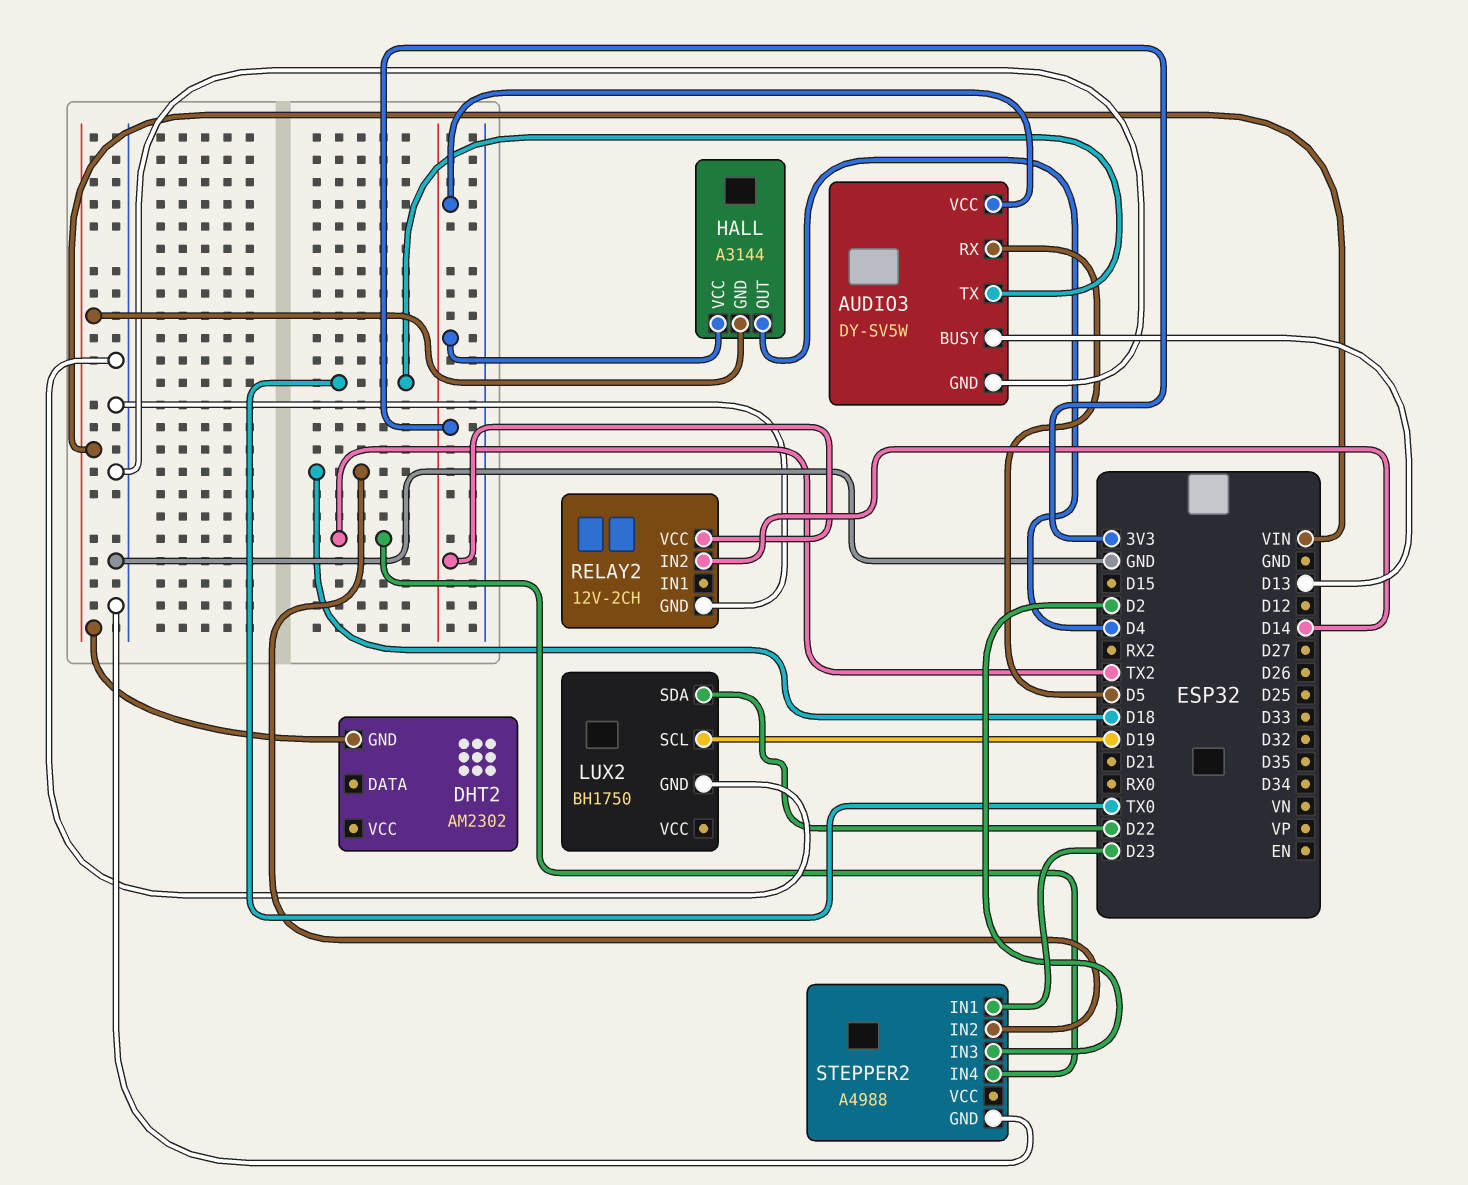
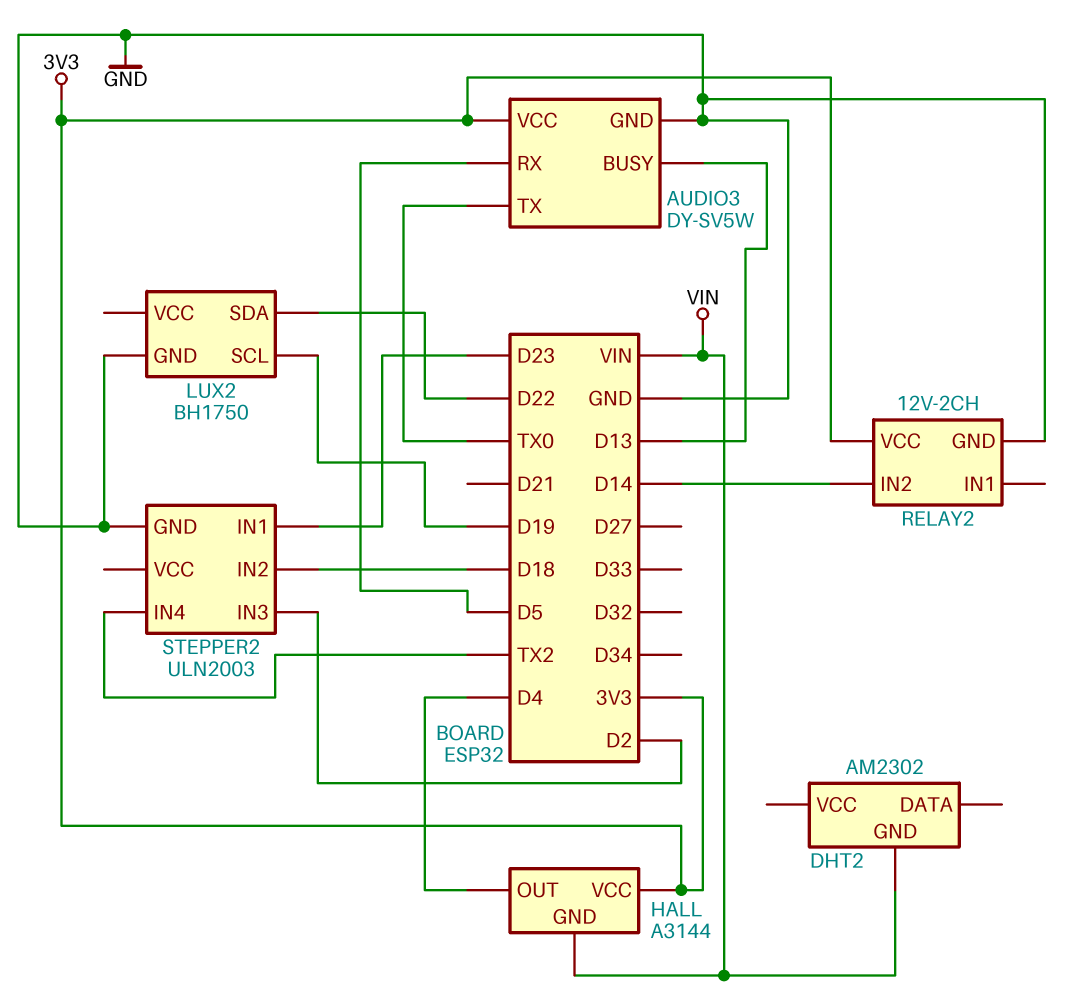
STEPPER2: A4988 -> ULN2003

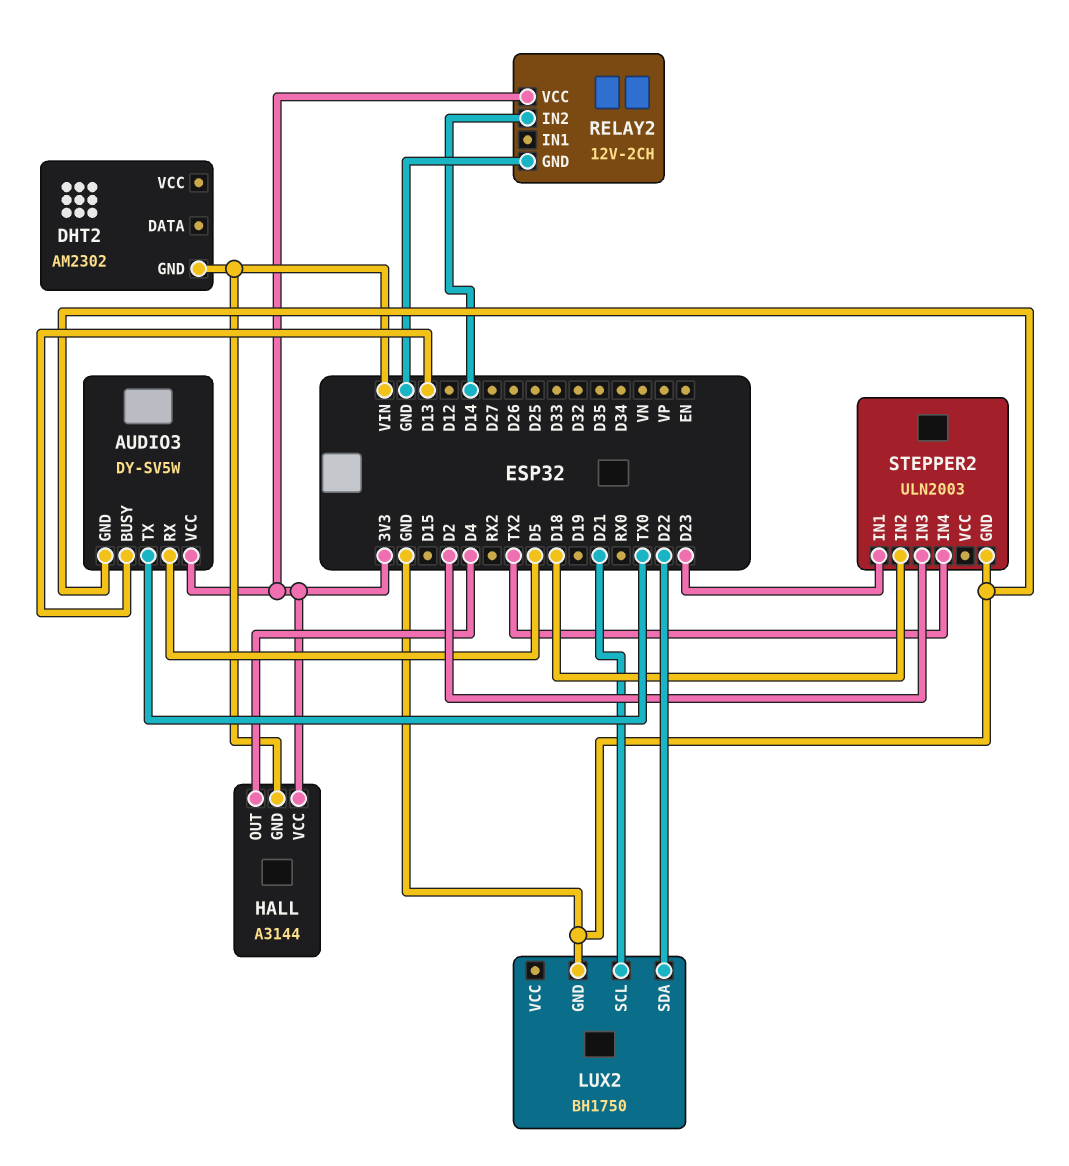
LUX2 pin SCL: D19 -> D21

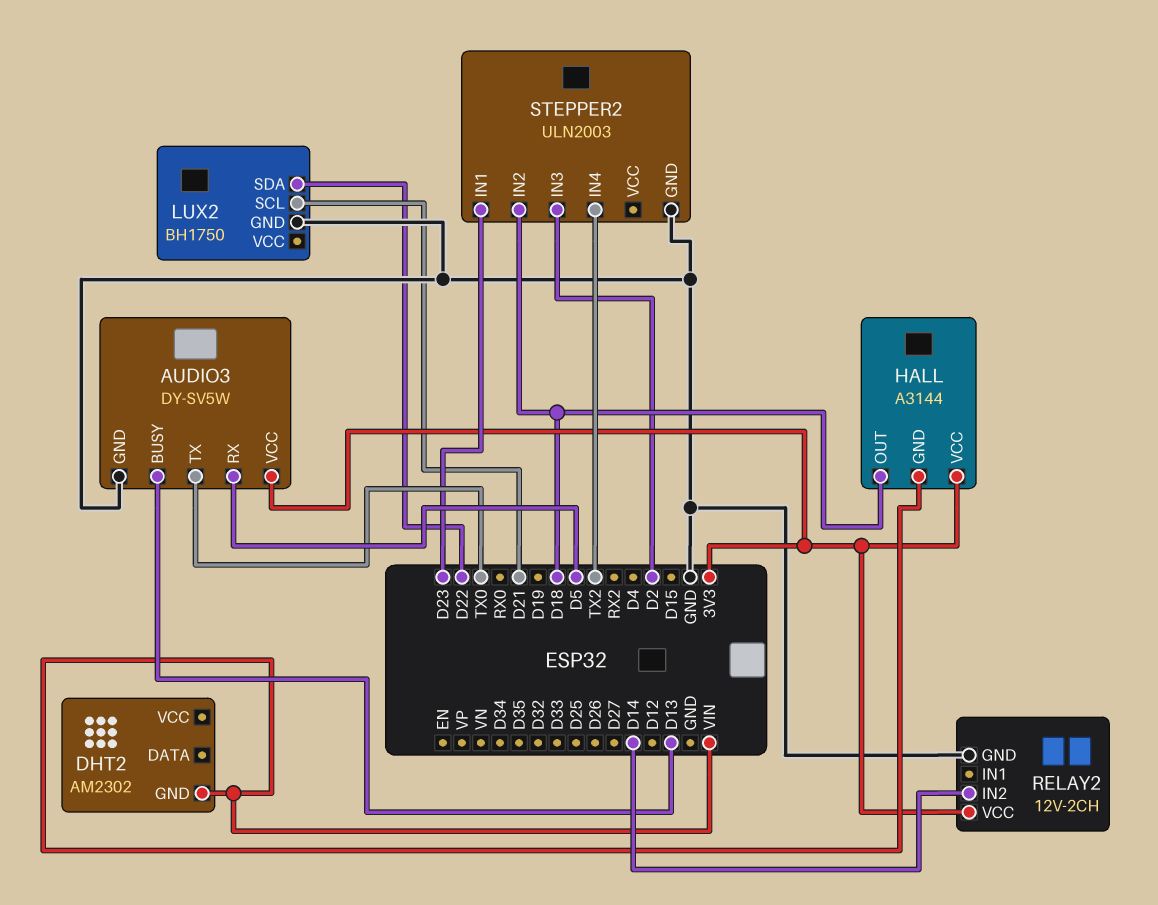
HALL pin OUT: D4 -> D18

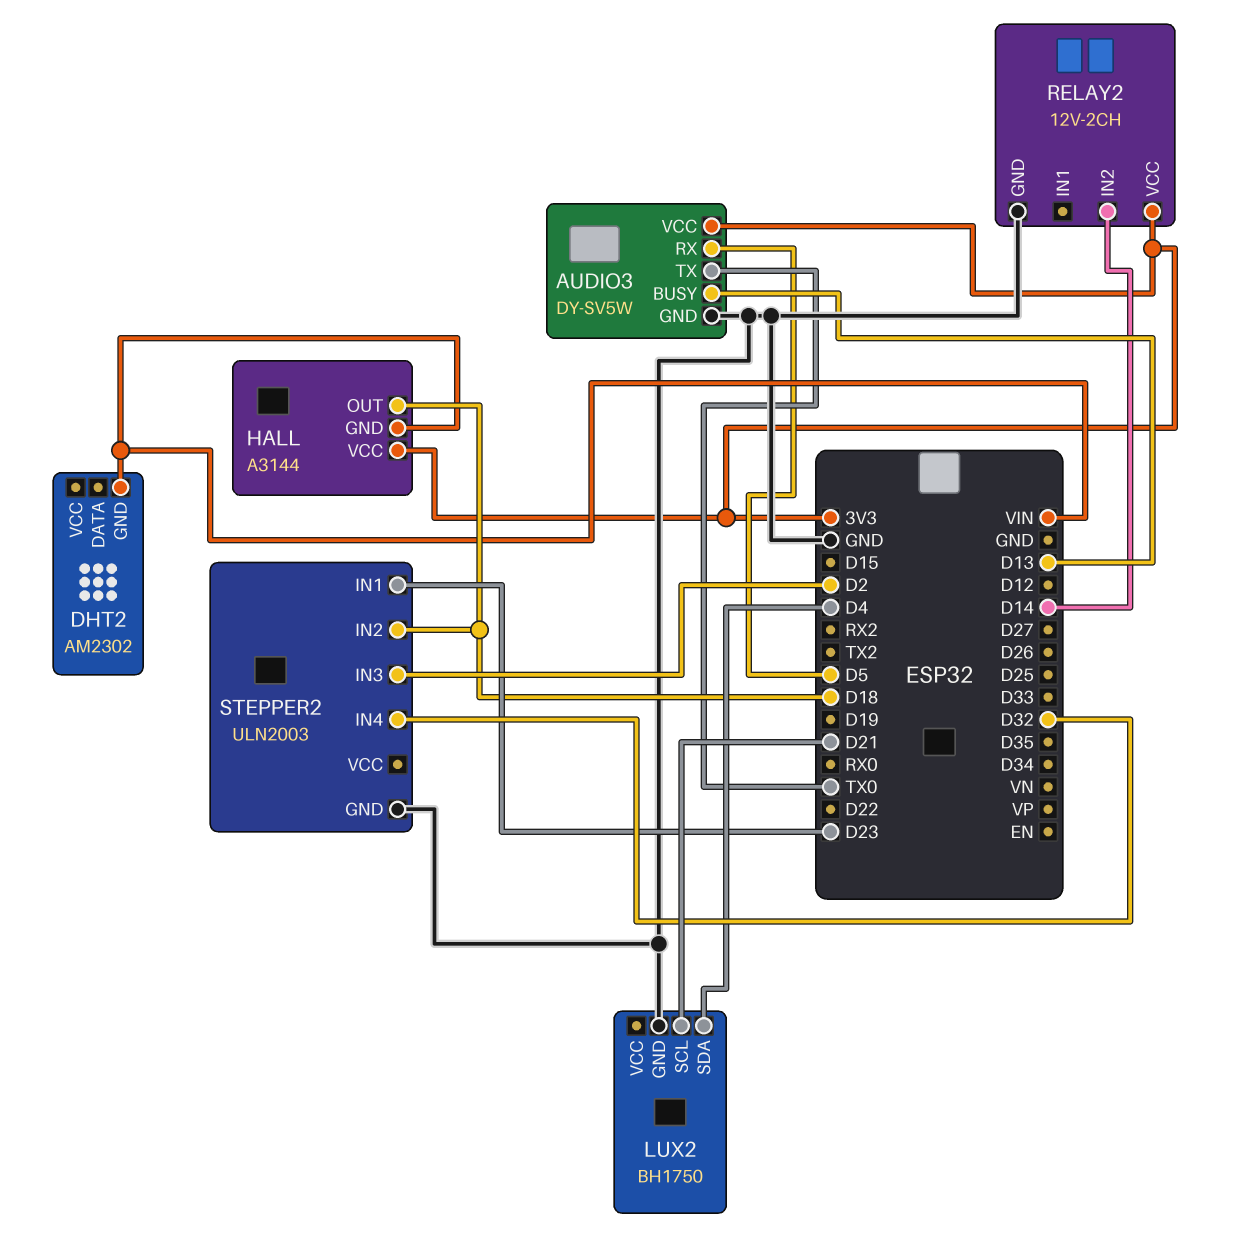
LUX2 pin SDA: D22 -> D4
STEPPER2 pin IN4: TX2 -> D32

